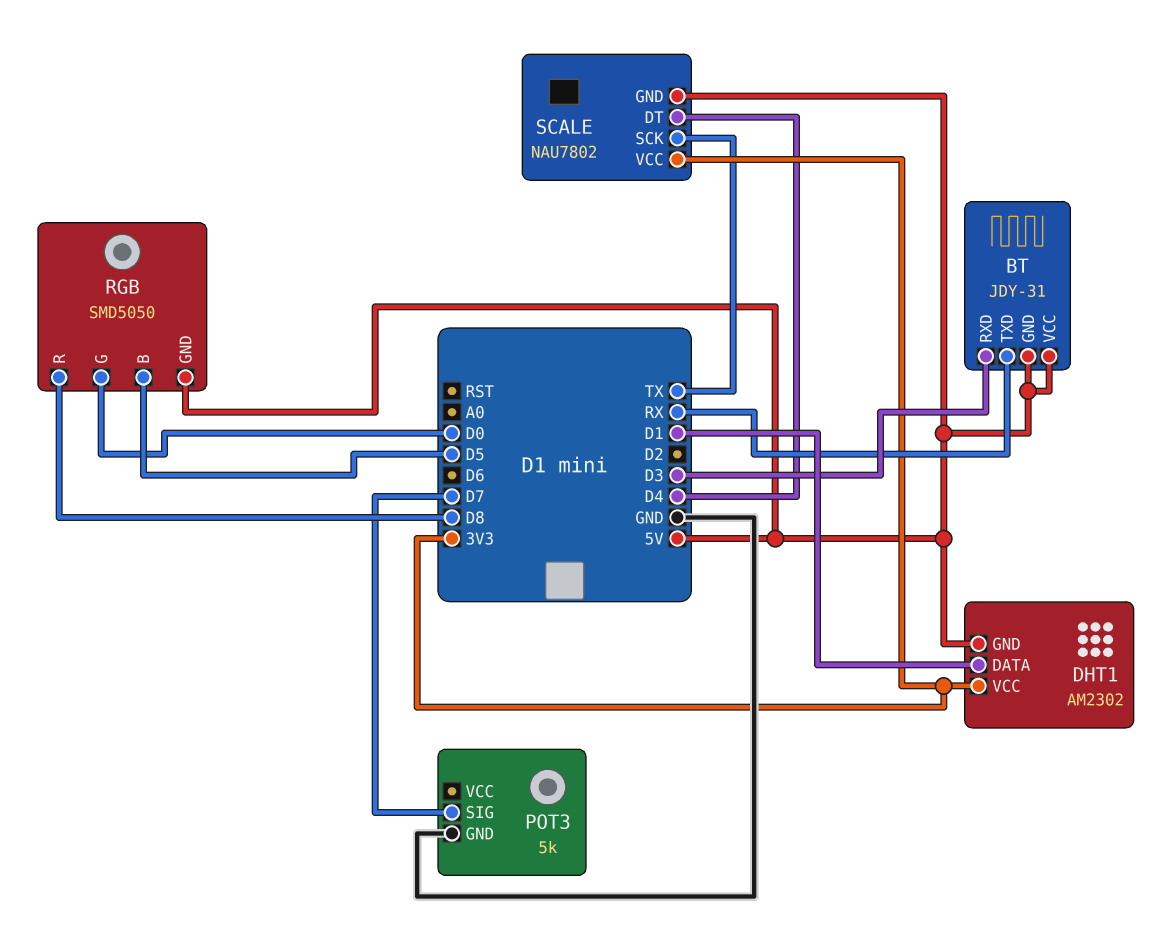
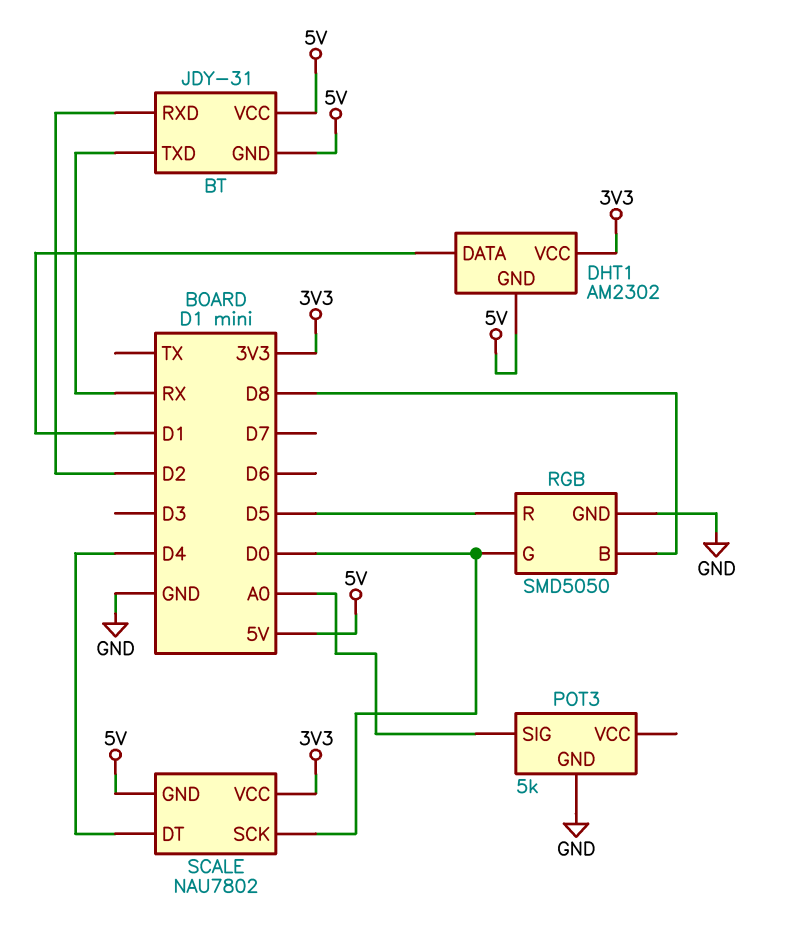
BT pin RXD: D3 -> D2
POT3 pin SIG: D7 -> A0
RGB pin B: D5 -> D8
RGB pin GND: 5V -> GND
RGB pin R: D8 -> D5
SCALE pin SCK: TX -> D0

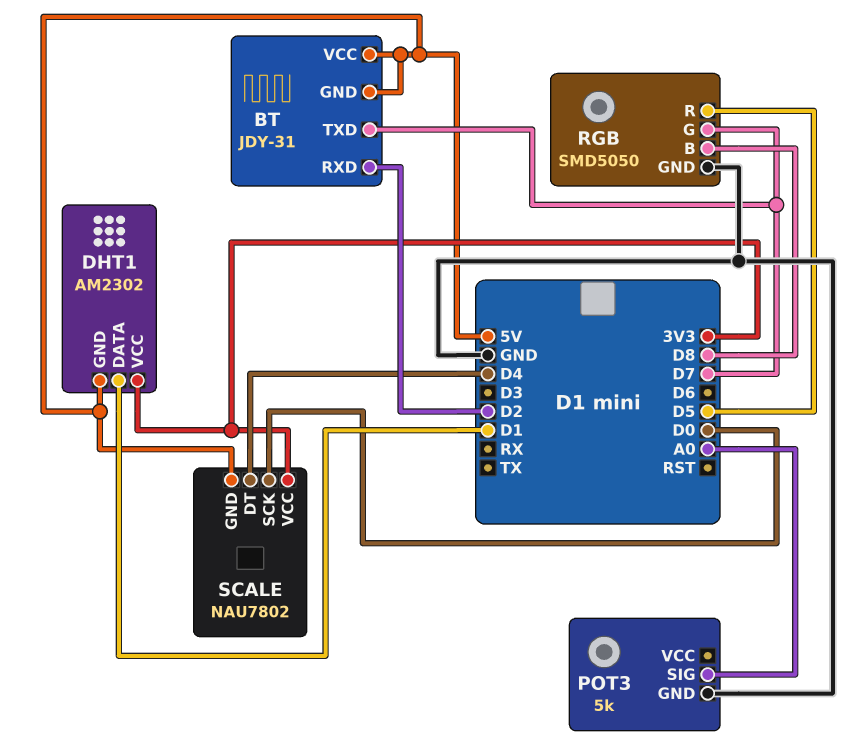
BT pin TXD: RX -> D7
RGB pin G: D0 -> D7

